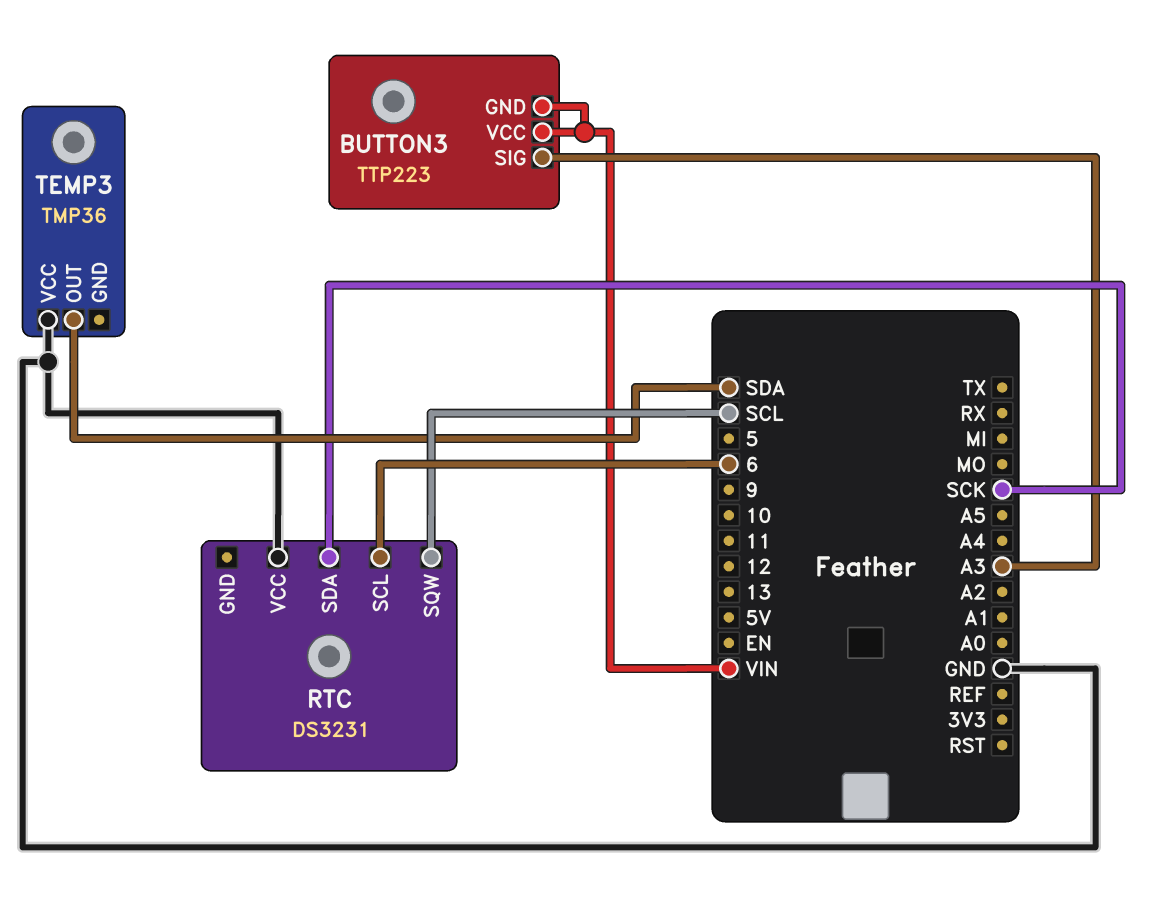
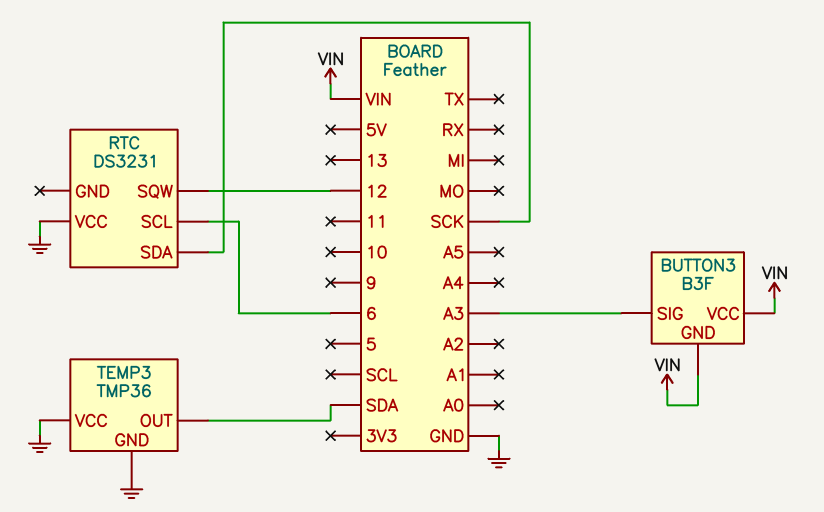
BUTTON3: TTP223 -> B3F
RTC pin SQW: SCL -> 12
TEMP3 pin GND: none -> GND

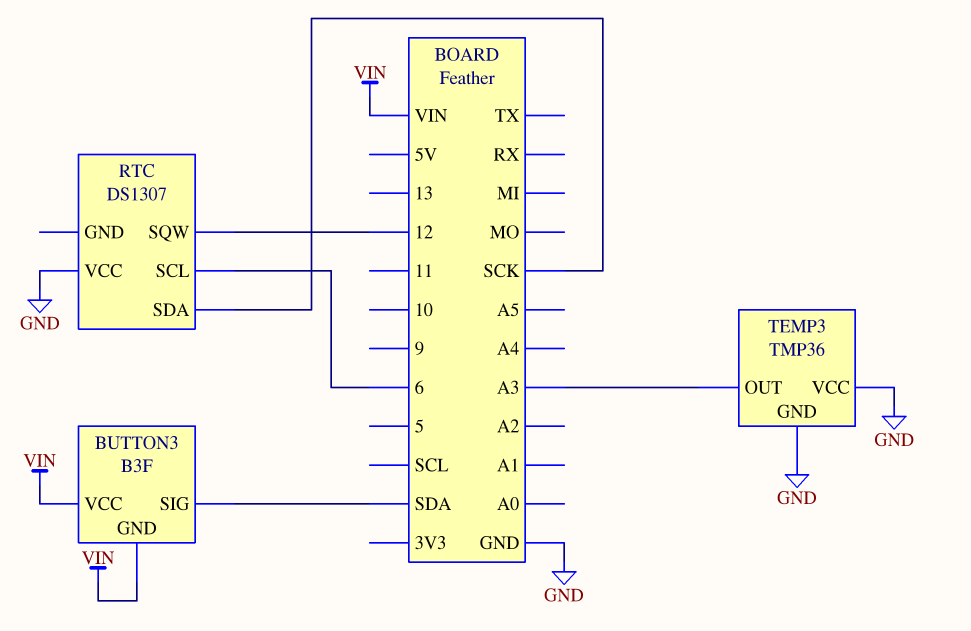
BUTTON3 pin SIG: A3 -> SDA
RTC: DS3231 -> DS1307
TEMP3 pin OUT: SDA -> A3

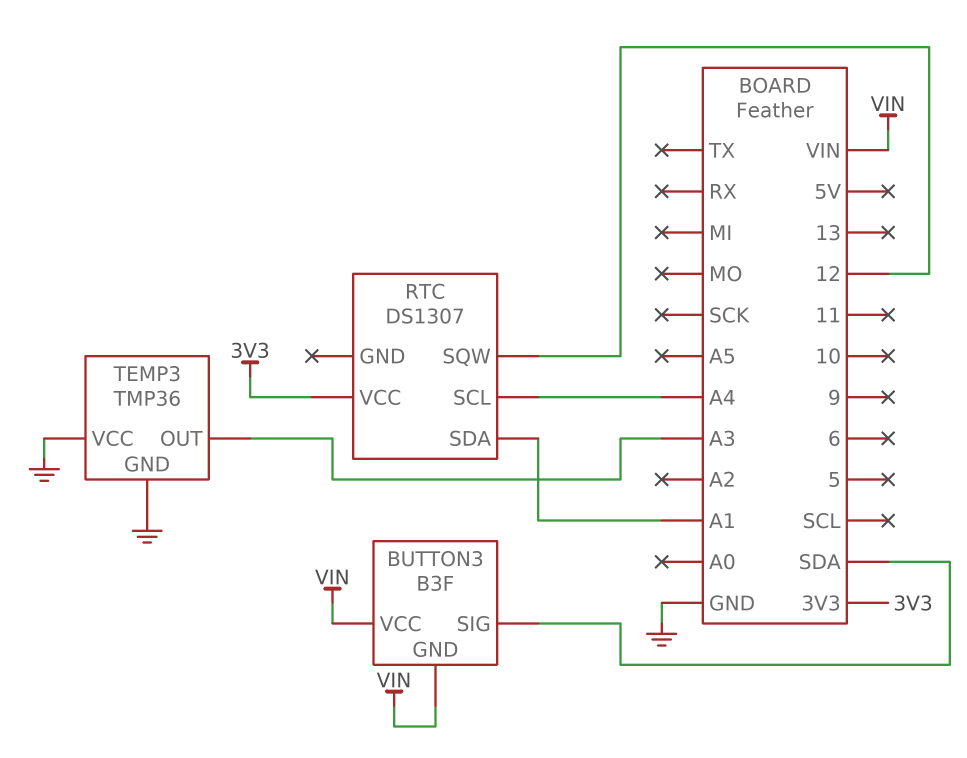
RTC pin SCL: 6 -> A4
RTC pin SDA: SCK -> A1
RTC pin VCC: GND -> 3V3

